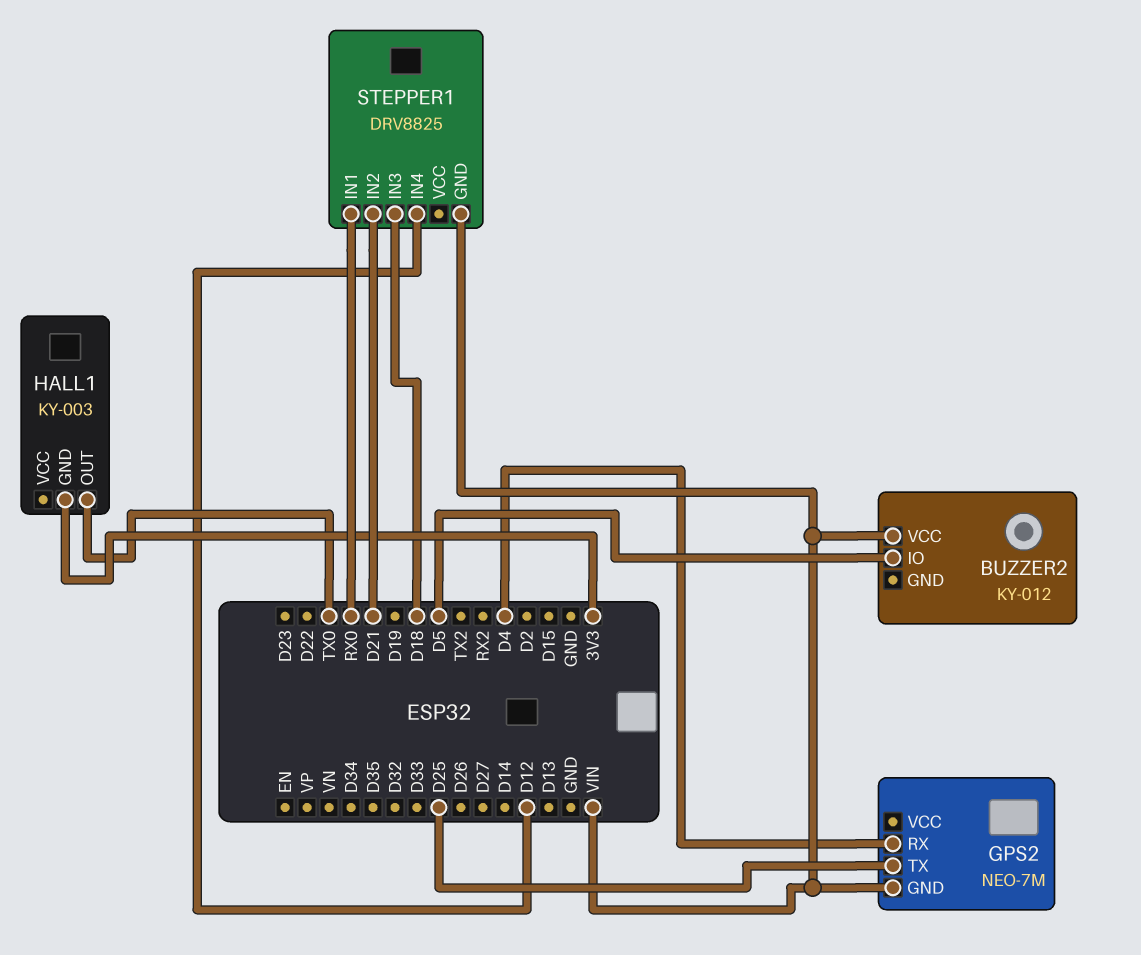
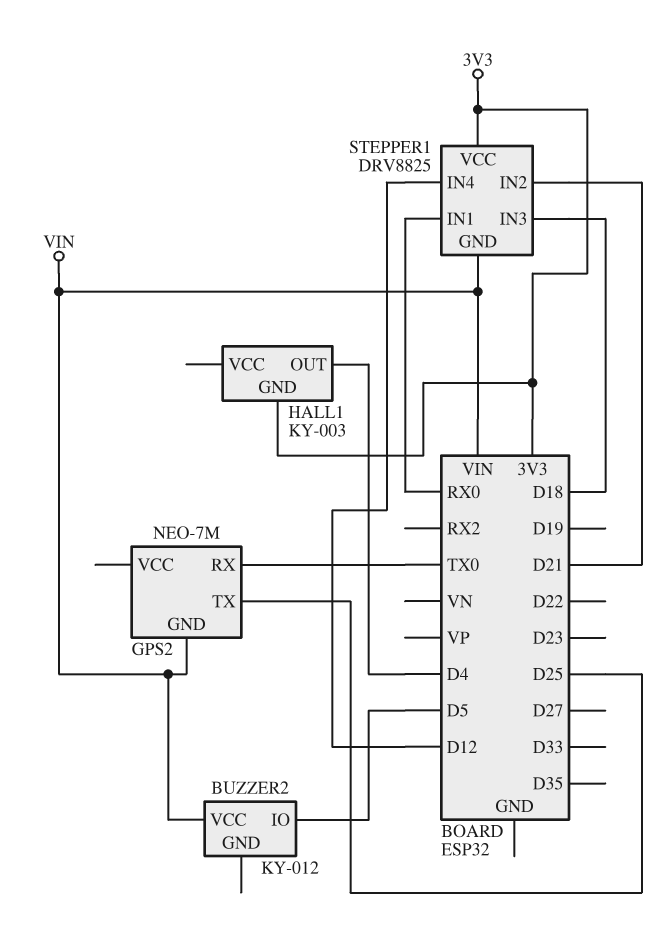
GPS2 pin RX: D4 -> TX0
HALL1 pin OUT: TX0 -> D4
STEPPER1 pin VCC: none -> 3V3

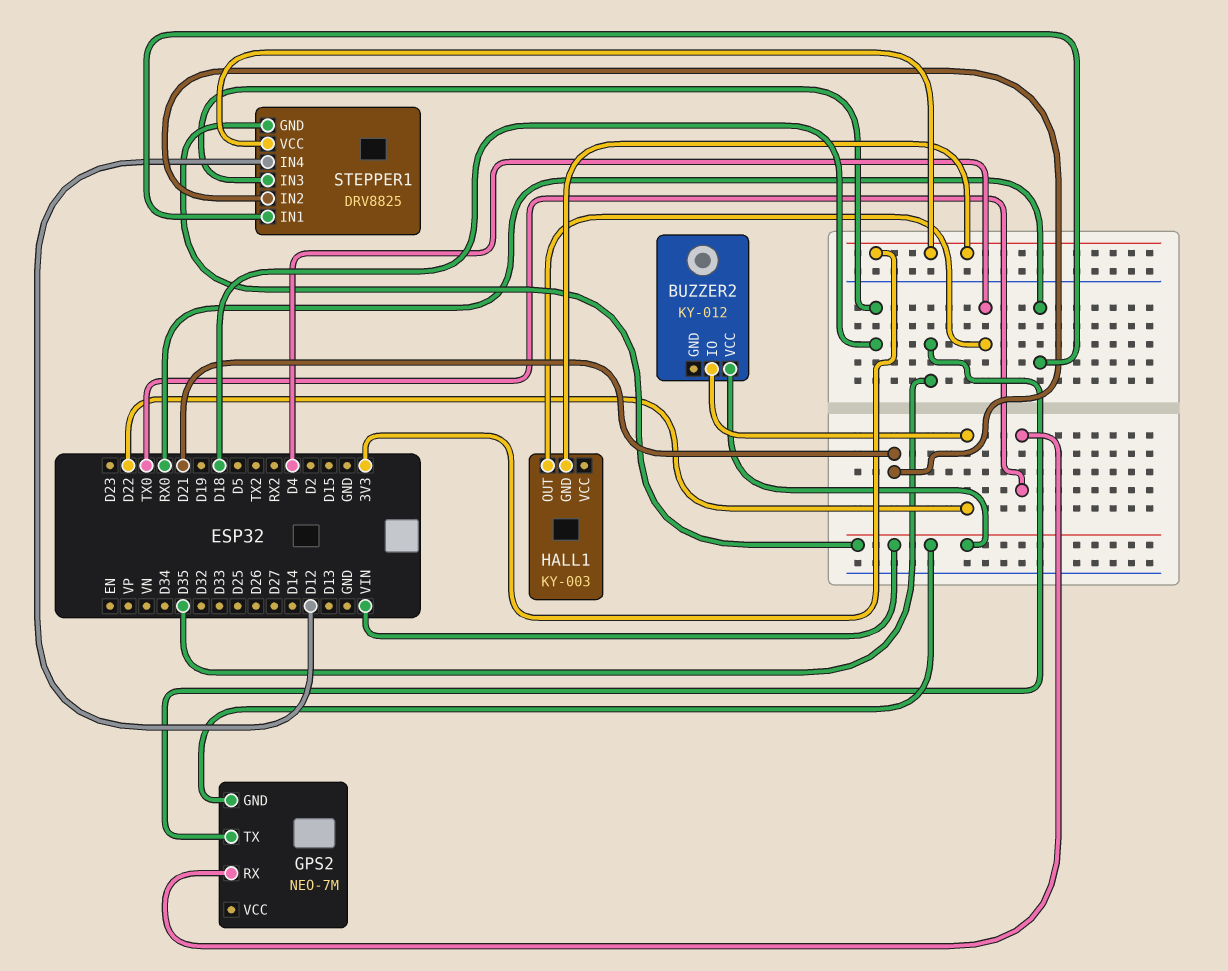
BUZZER2 pin IO: D5 -> D22
GPS2 pin TX: D25 -> D35

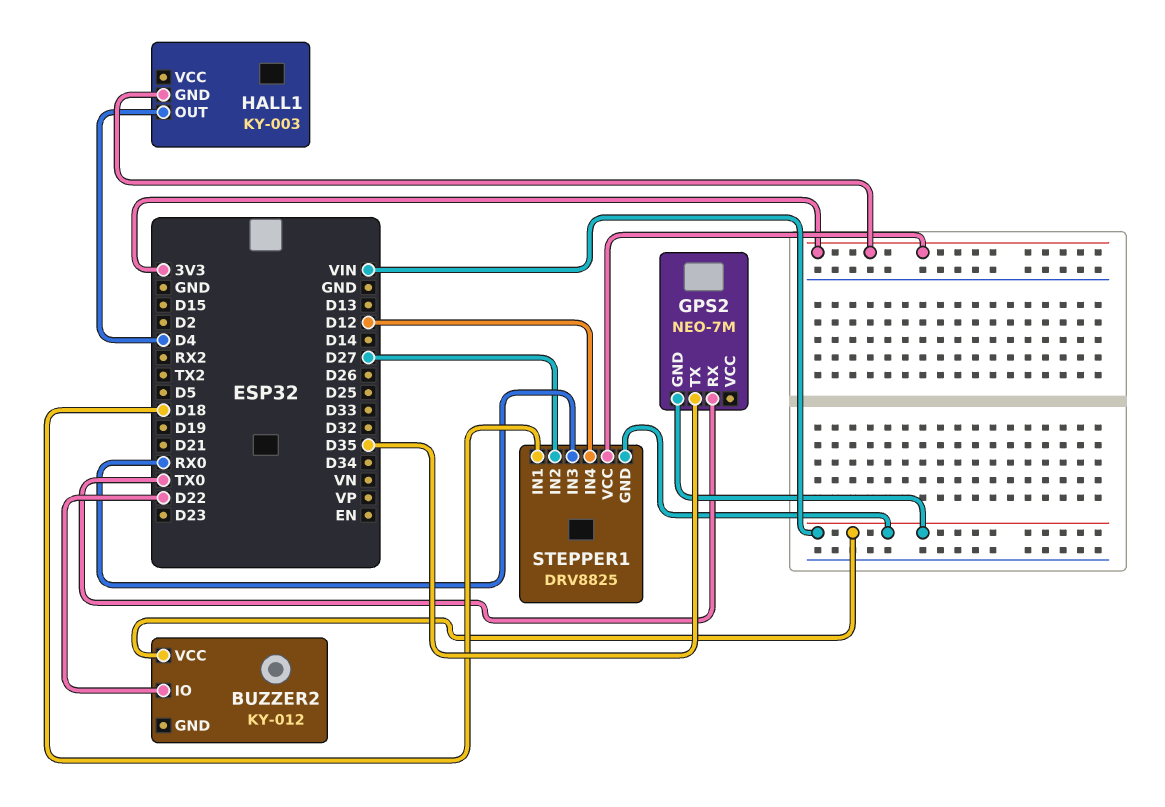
STEPPER1 pin IN1: RX0 -> D18
STEPPER1 pin IN2: D21 -> D27
STEPPER1 pin IN3: D18 -> RX0

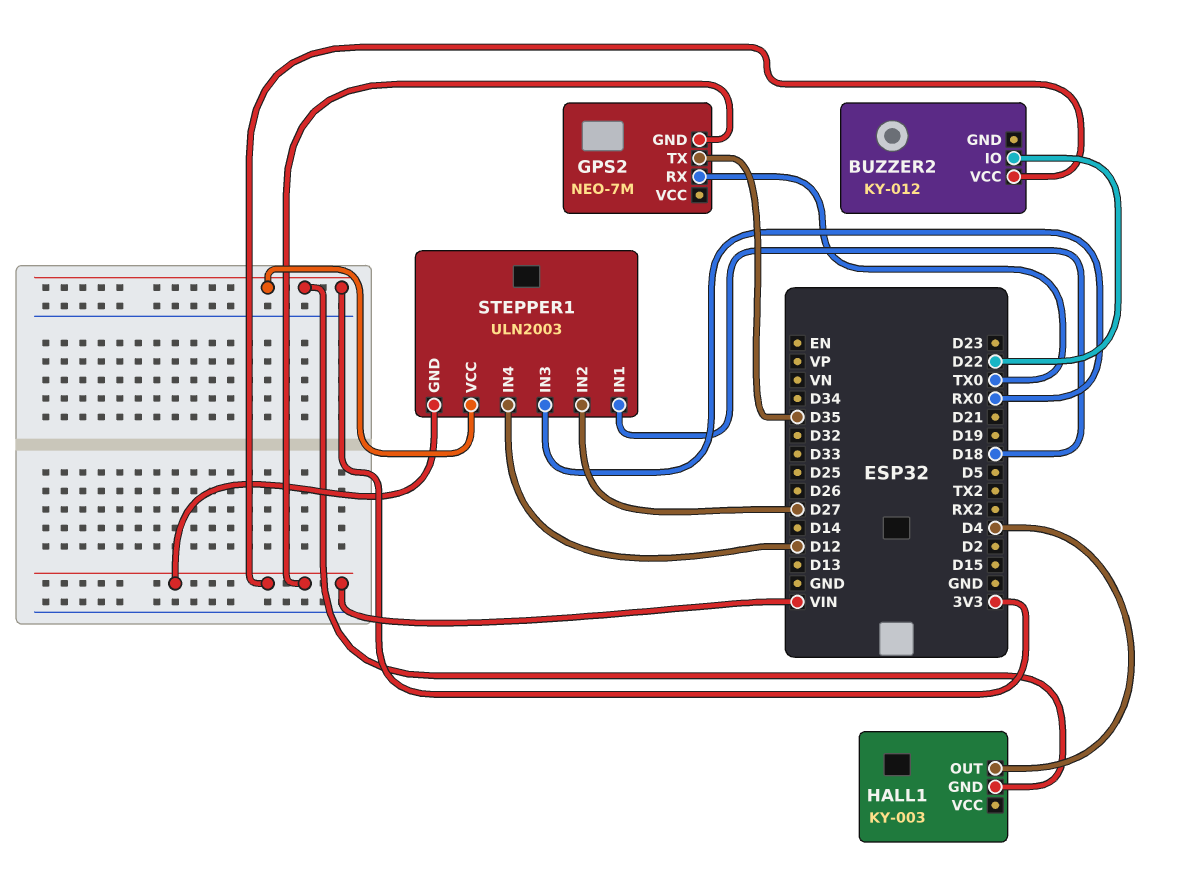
STEPPER1: DRV8825 -> ULN2003

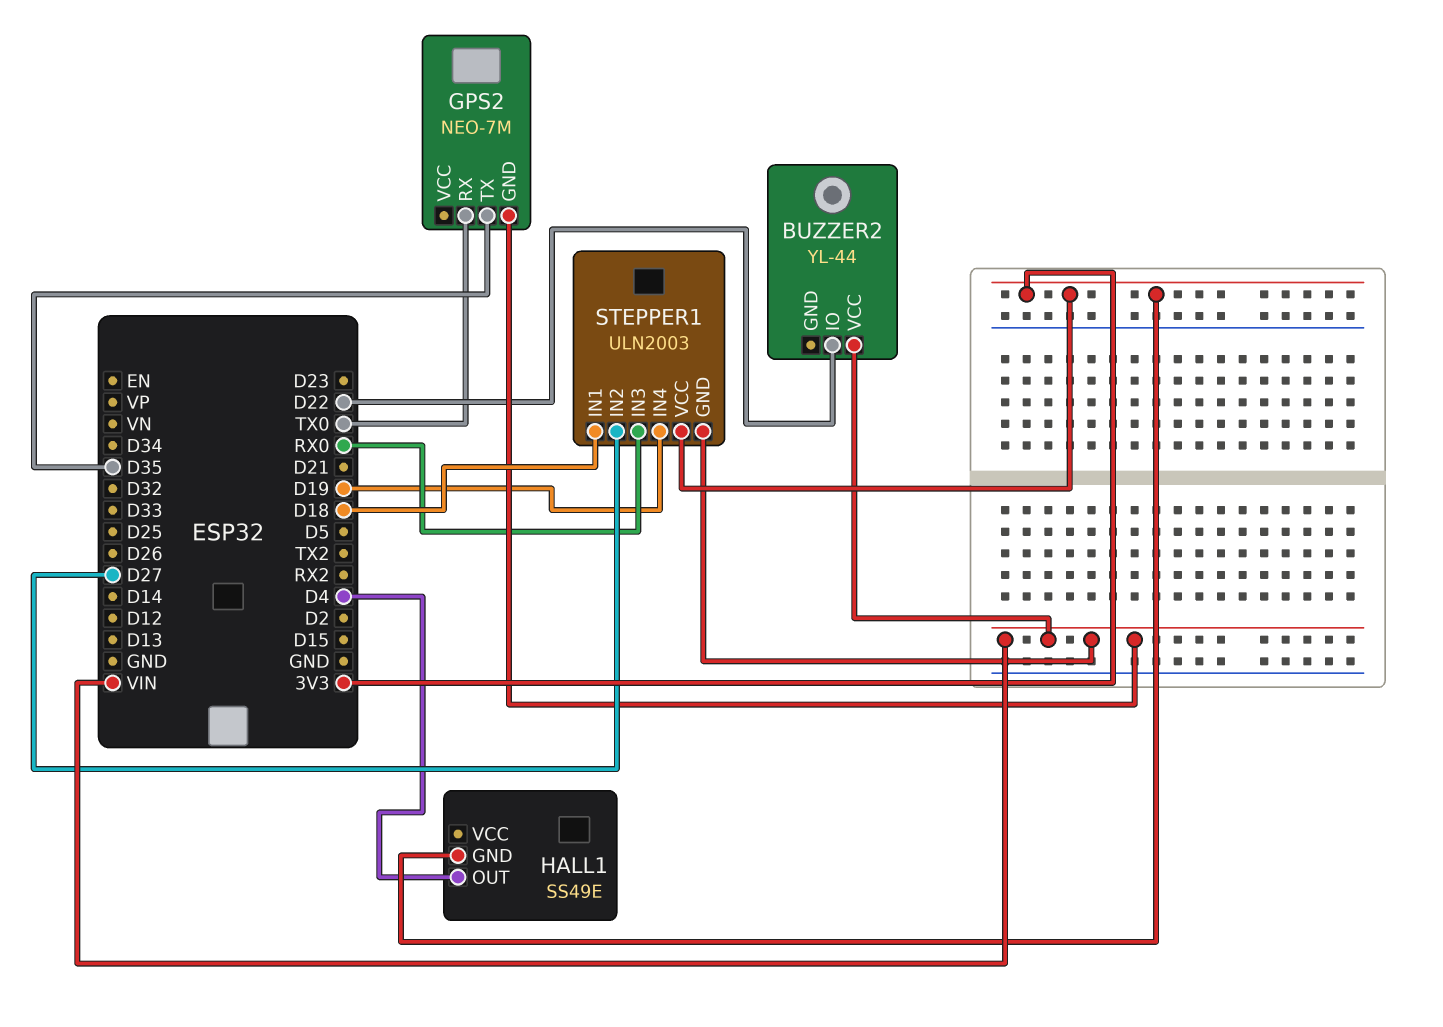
BUZZER2: KY-012 -> YL-44
HALL1: KY-003 -> SS49E
STEPPER1 pin IN4: D12 -> D19

